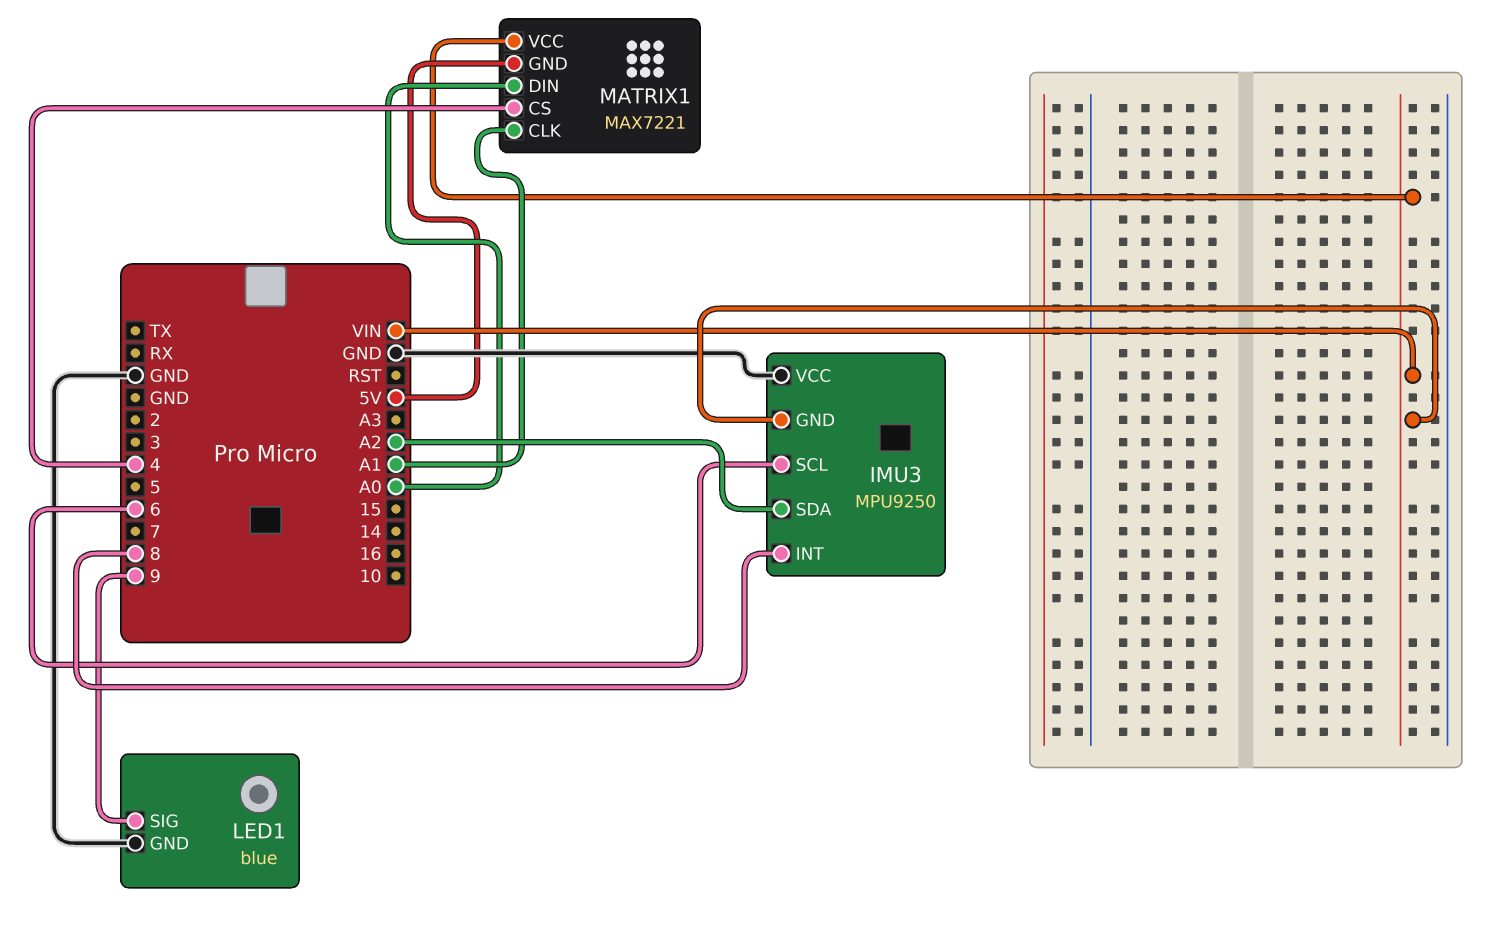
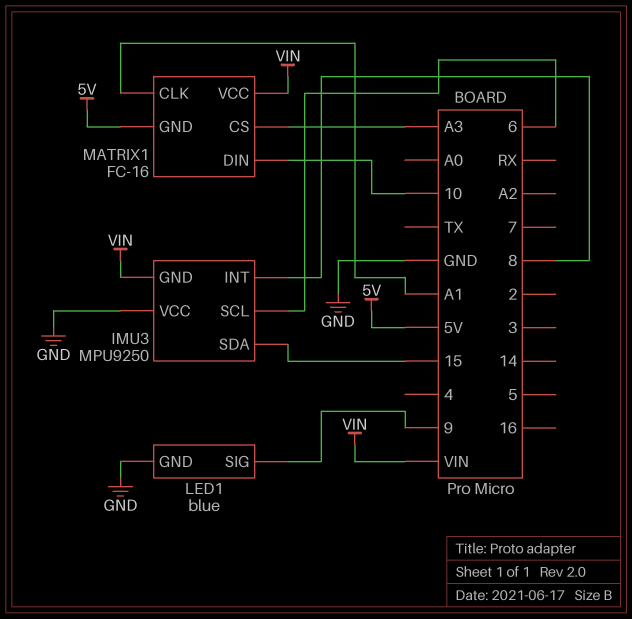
IMU3 pin SDA: A2 -> 15
MATRIX1: MAX7221 -> FC-16
MATRIX1 pin CS: 4 -> A3
MATRIX1 pin DIN: A0 -> 10

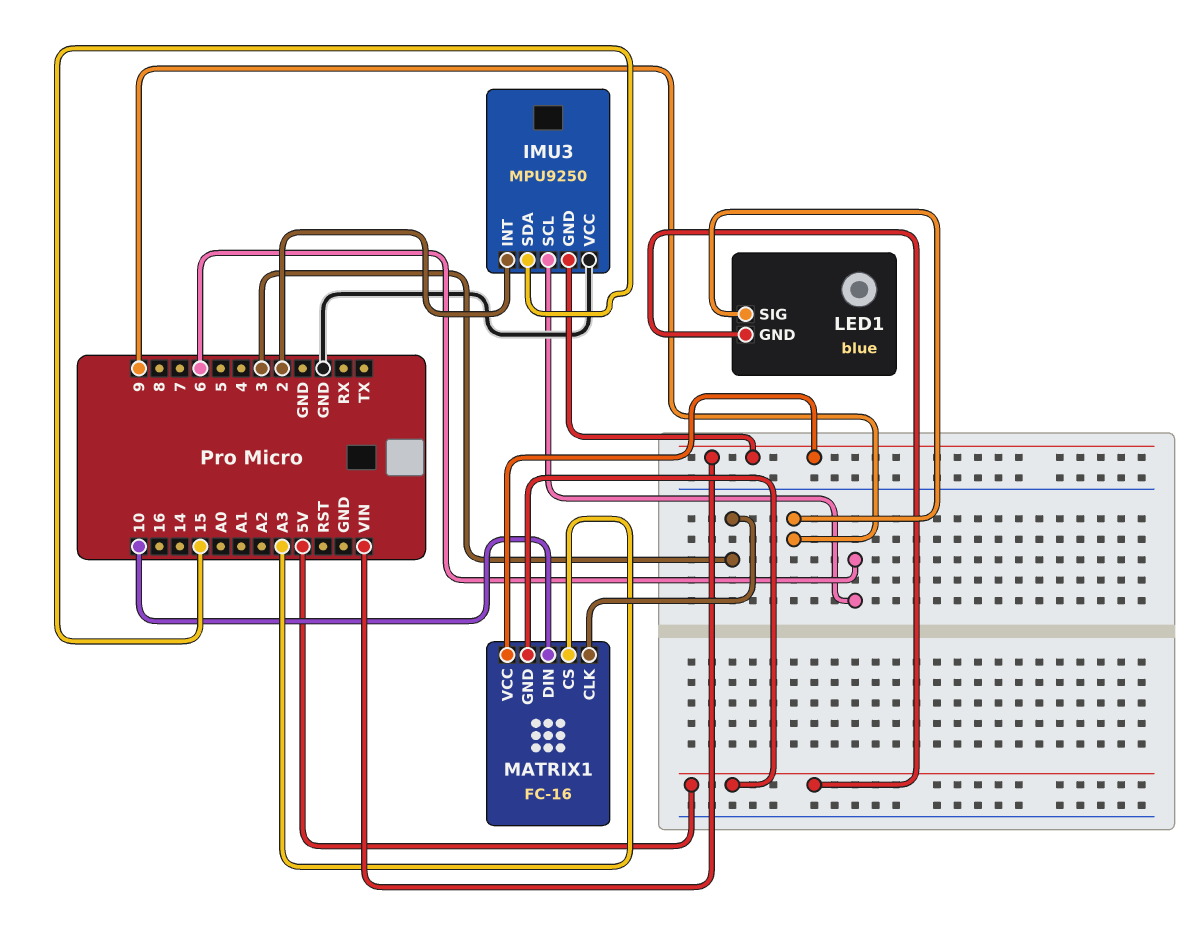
IMU3 pin INT: 8 -> 2
LED1 pin GND: GND -> 5V
MATRIX1 pin CLK: A1 -> 3

